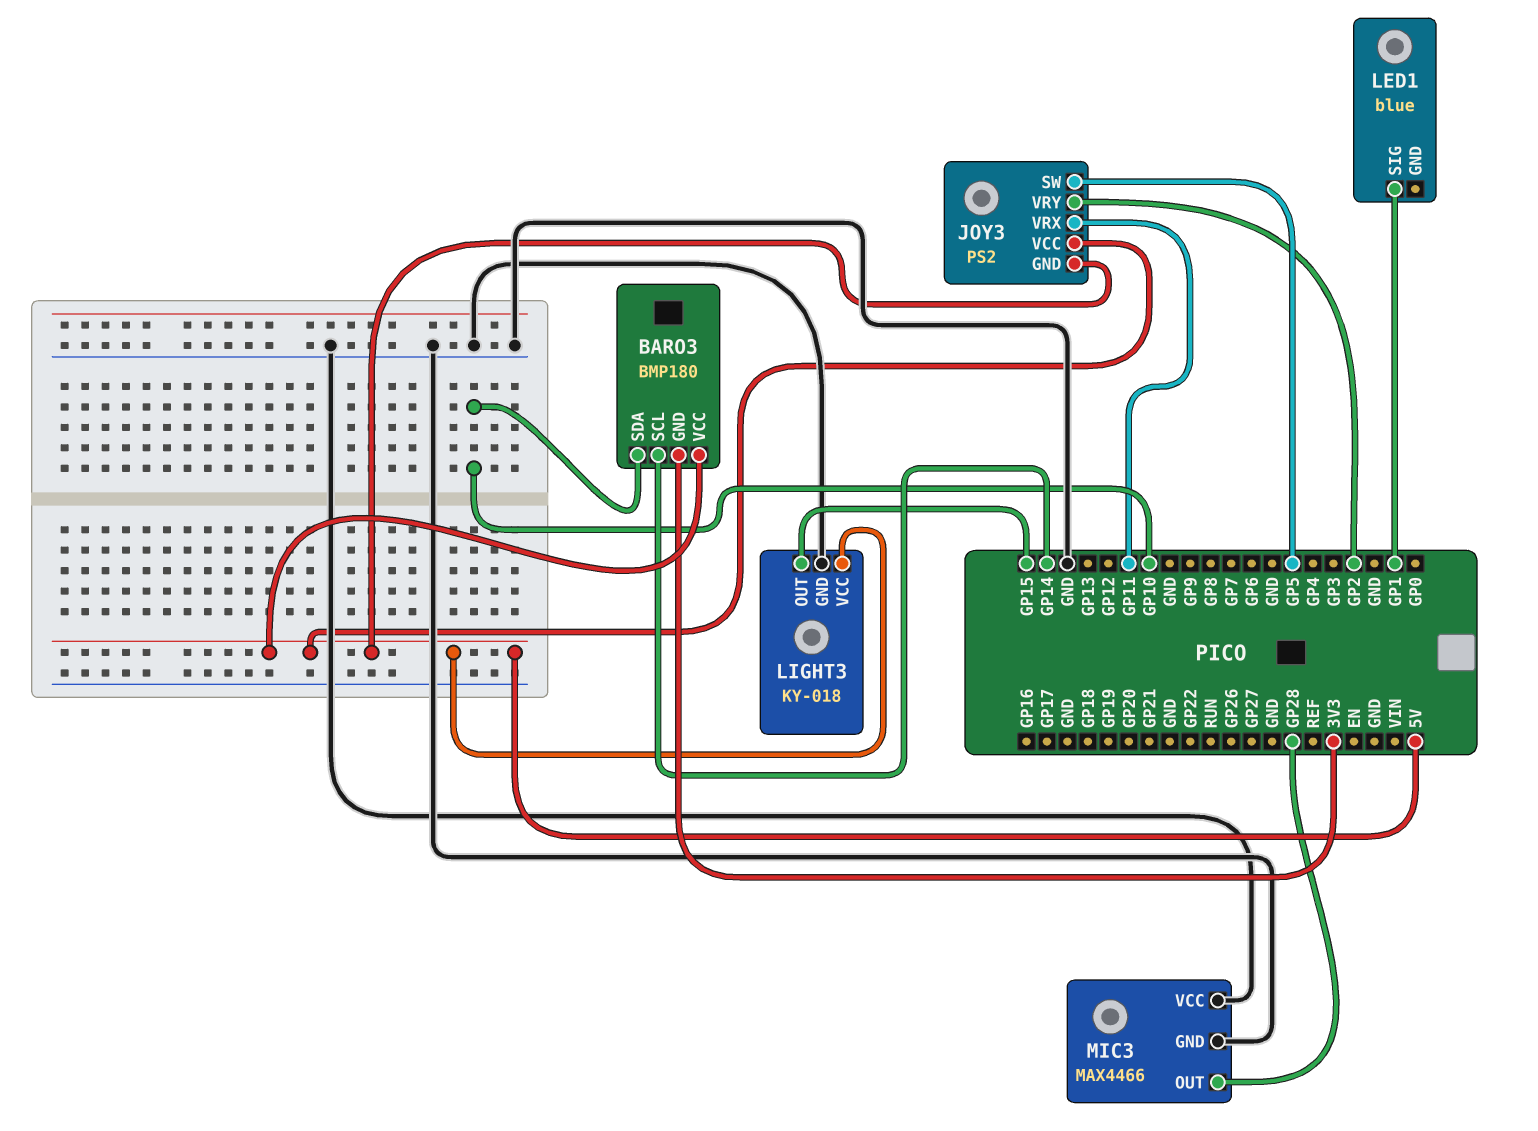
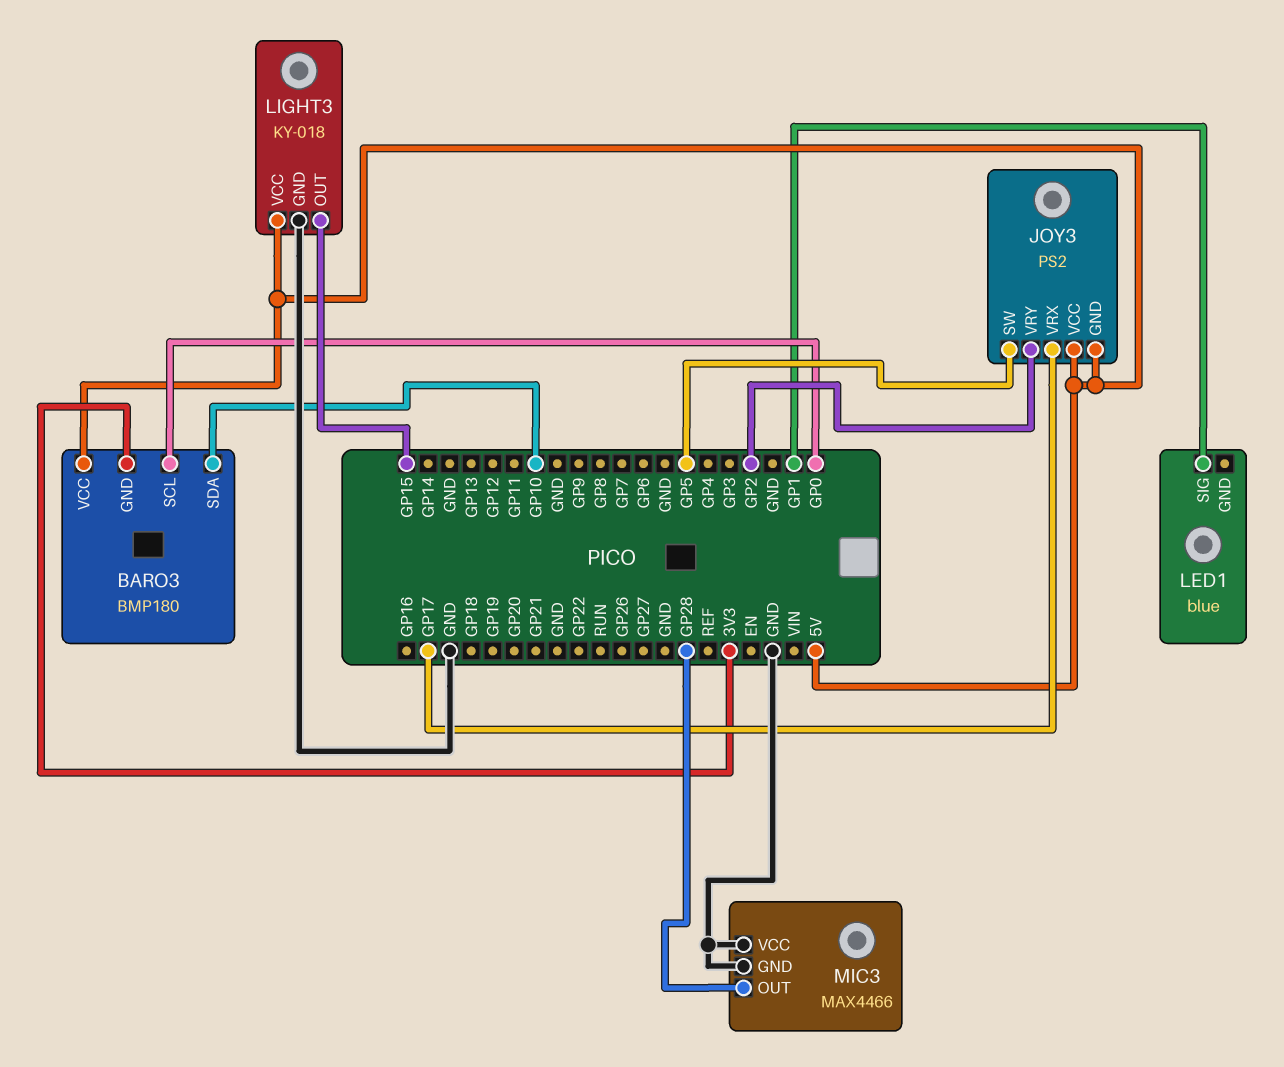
BARO3 pin SCL: GP14 -> GP0
JOY3 pin VRX: GP11 -> GP17

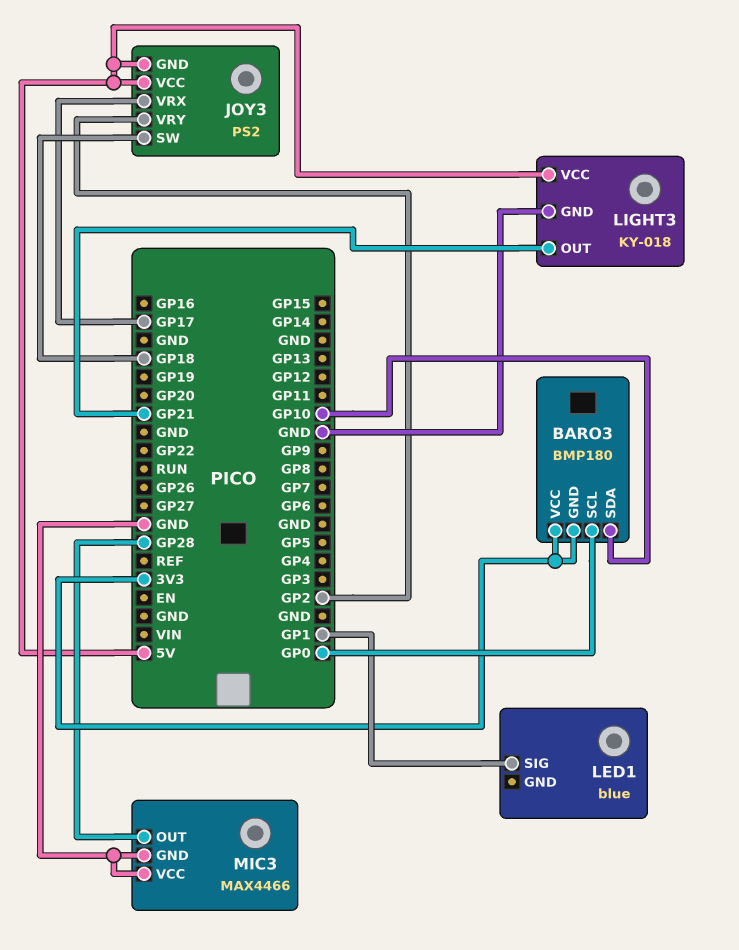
BARO3 pin VCC: 5V -> 3V3
JOY3 pin SW: GP5 -> GP18
LIGHT3 pin OUT: GP15 -> GP21

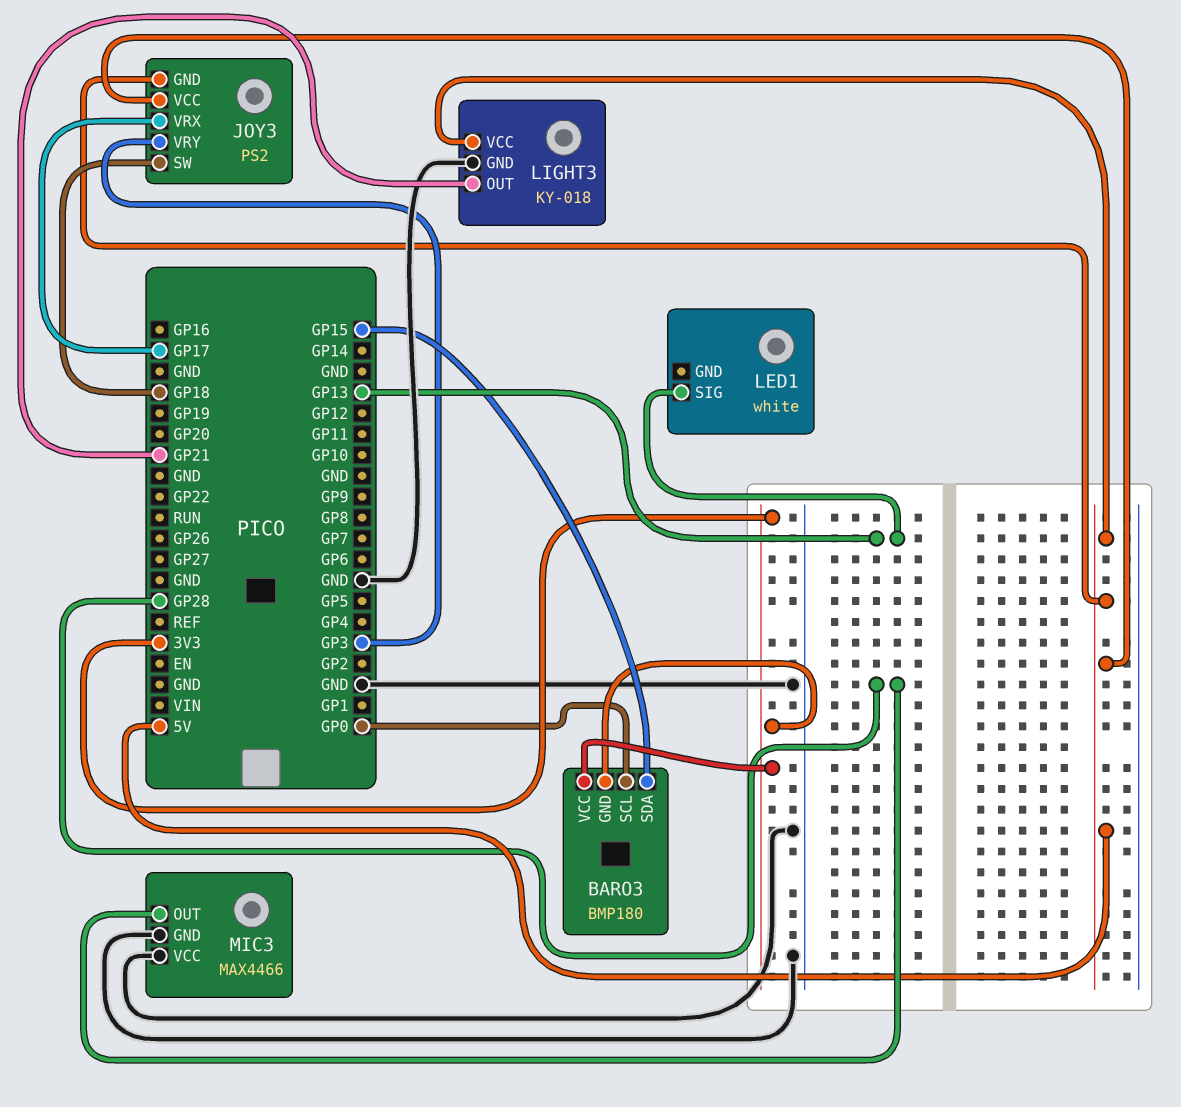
BARO3 pin SDA: GP10 -> GP15
JOY3 pin VRY: GP2 -> GP3
LED1: blue -> white
LED1 pin SIG: GP1 -> GP13

